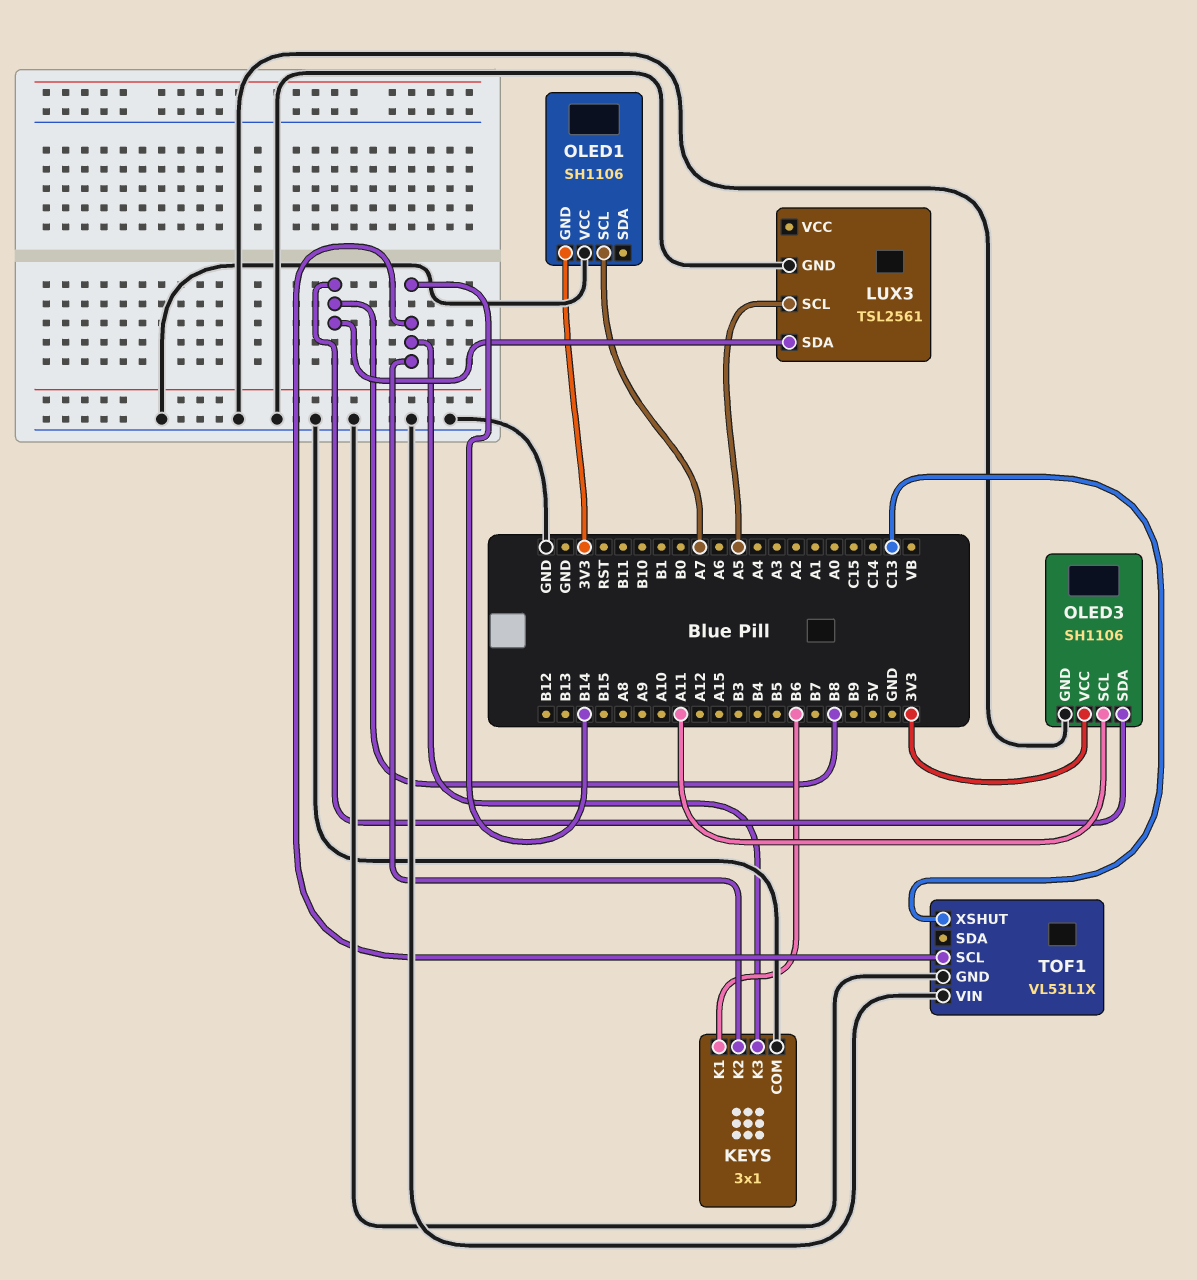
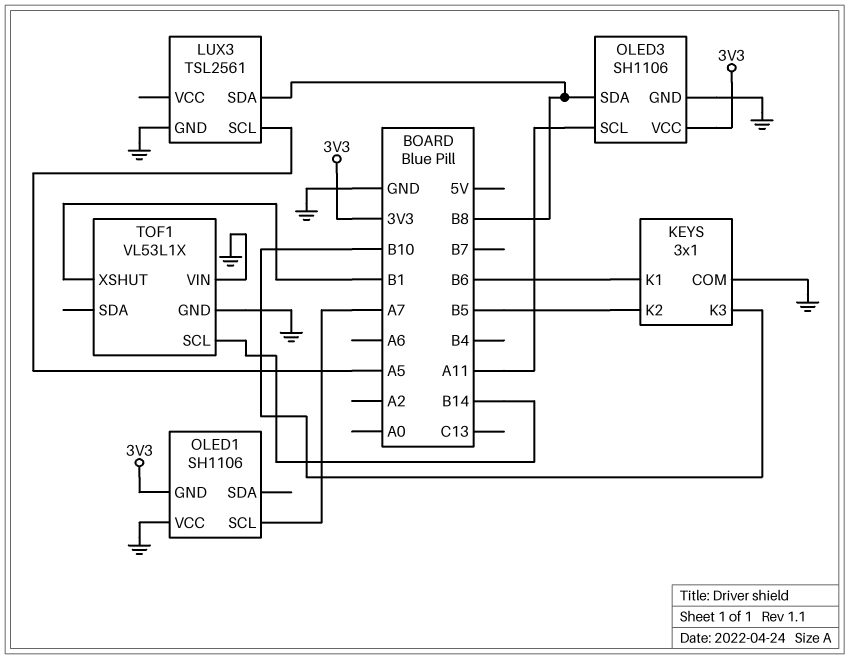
KEYS pin K2: B14 -> B5
KEYS pin K3: B14 -> B10
TOF1 pin XSHUT: C13 -> B1

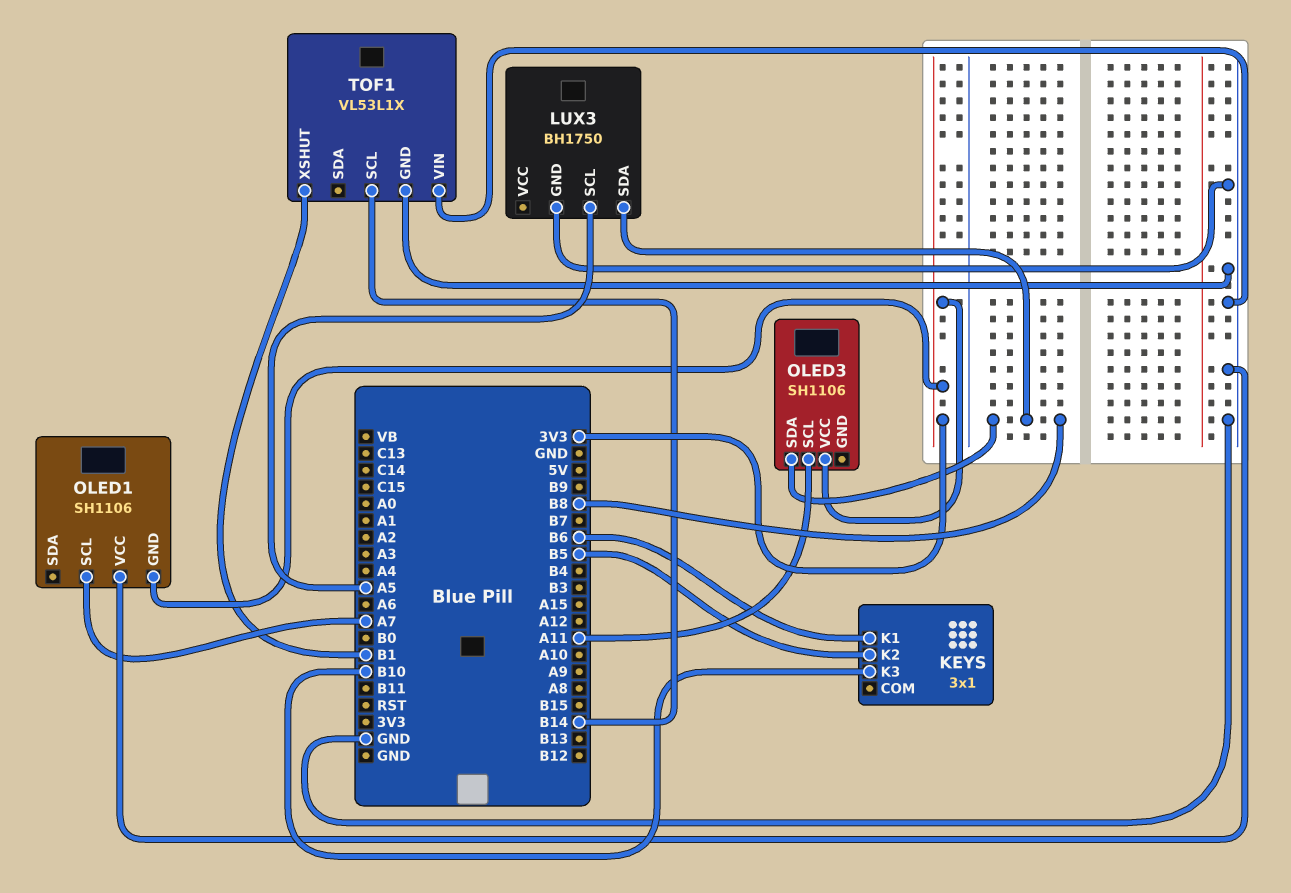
KEYS pin COM: GND -> none
LUX3: TSL2561 -> BH1750
OLED3 pin GND: GND -> none

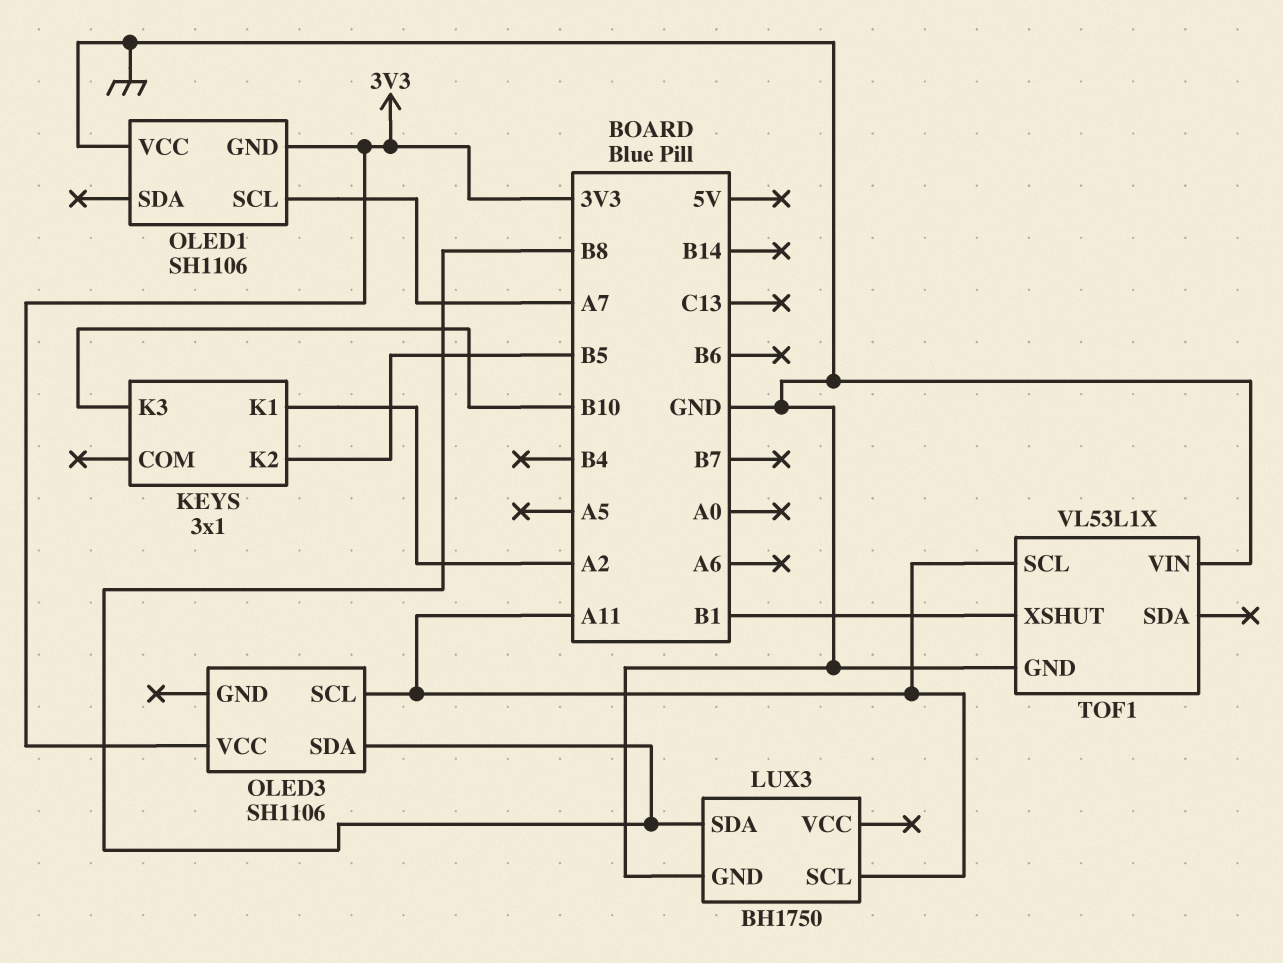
KEYS pin K1: B6 -> A2
LUX3 pin SCL: A5 -> A11
TOF1 pin SCL: B14 -> A11

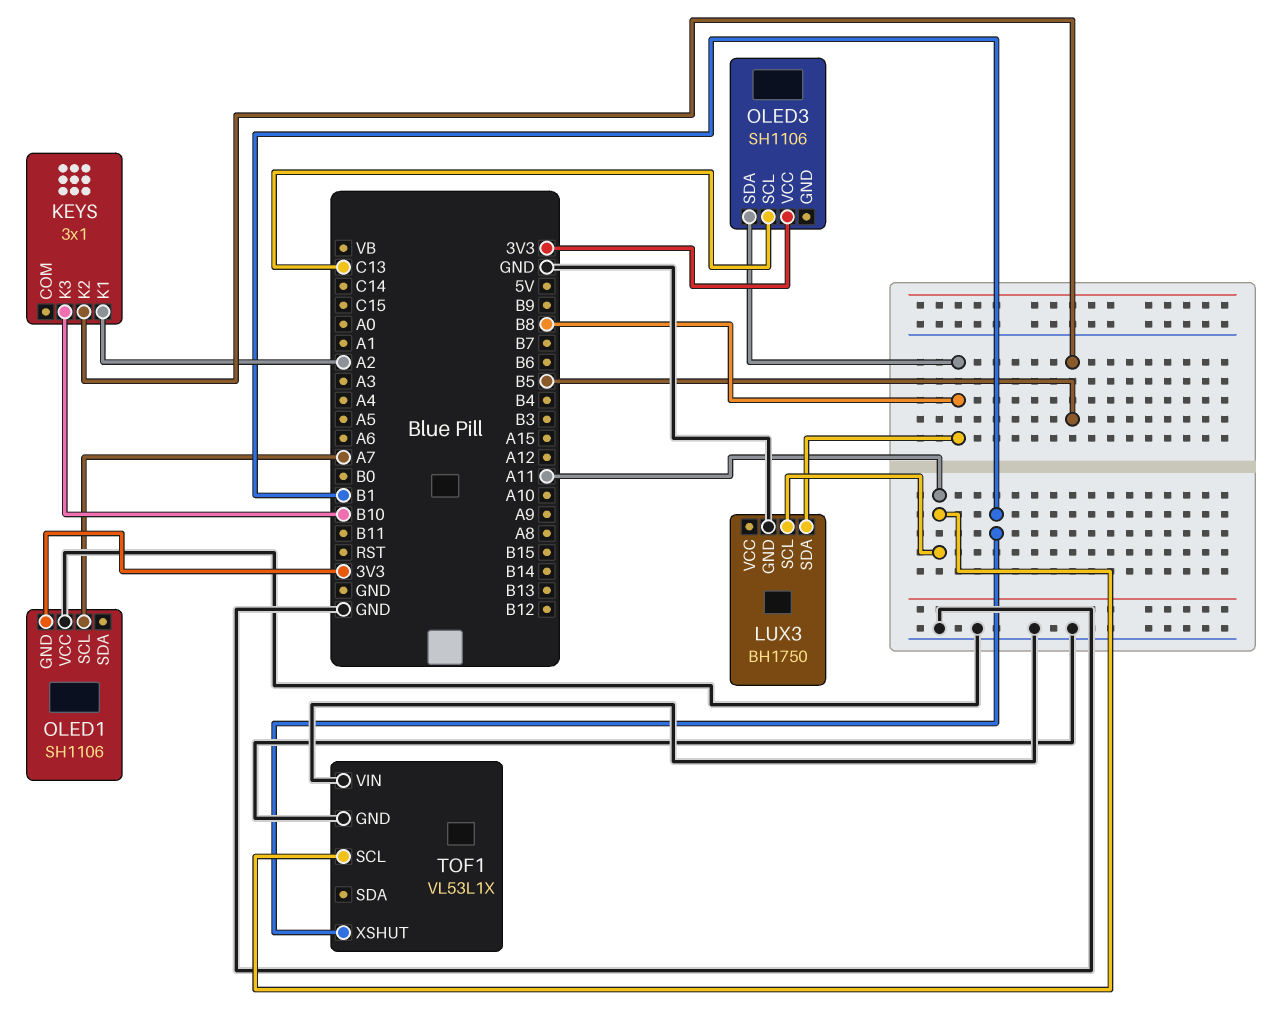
OLED3 pin SCL: A11 -> C13

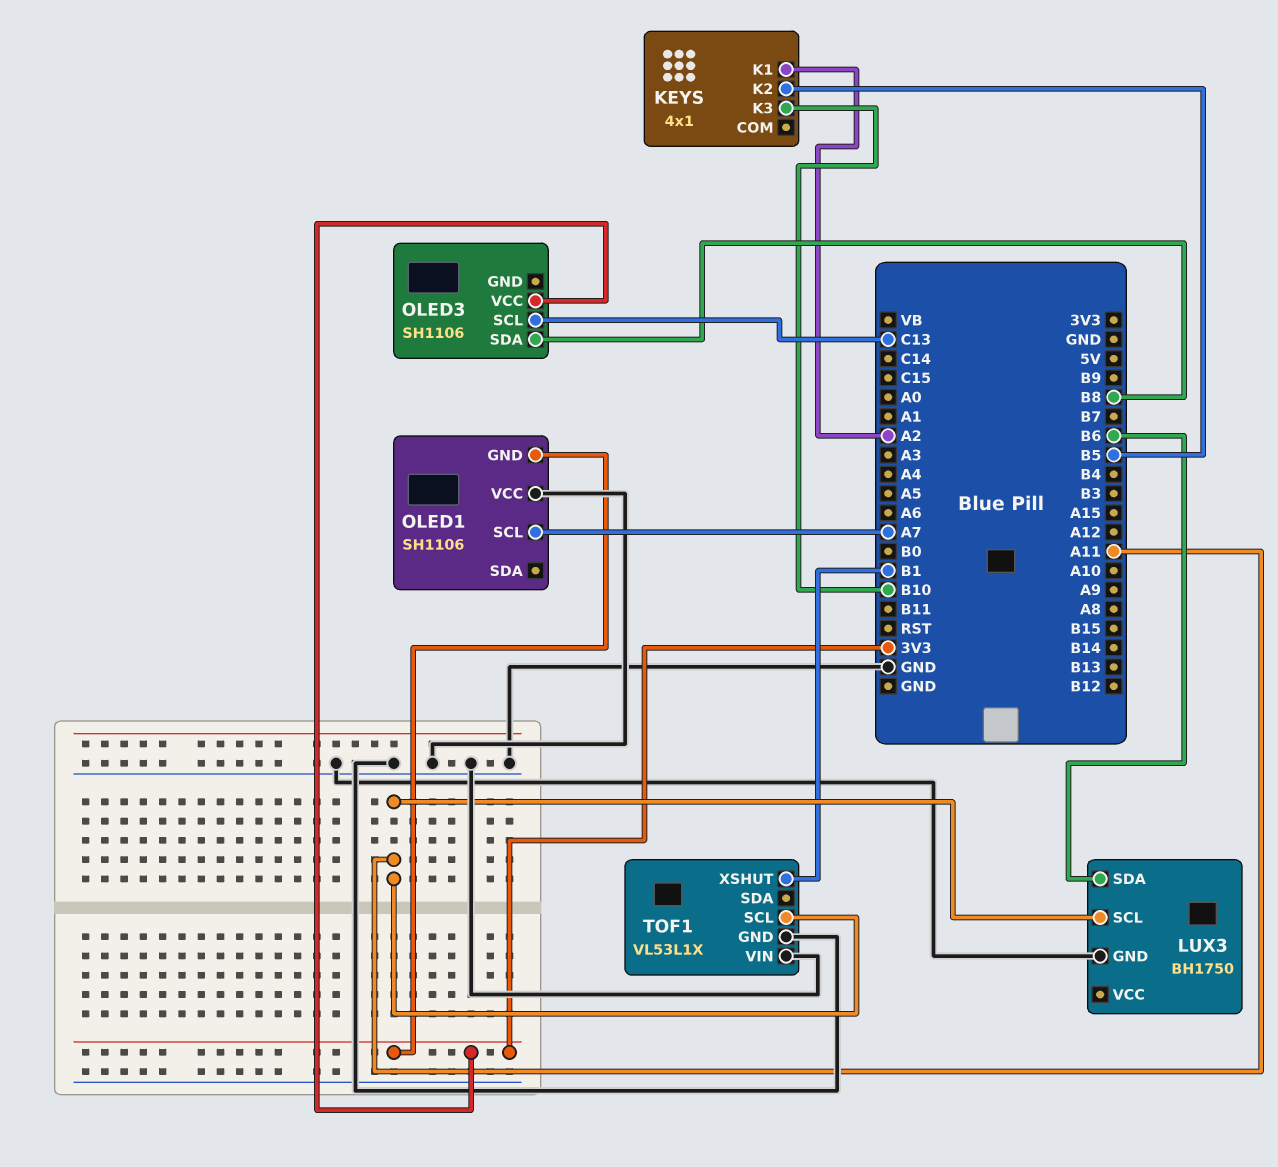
KEYS: 3x1 -> 4x1
LUX3 pin SDA: B8 -> B6

